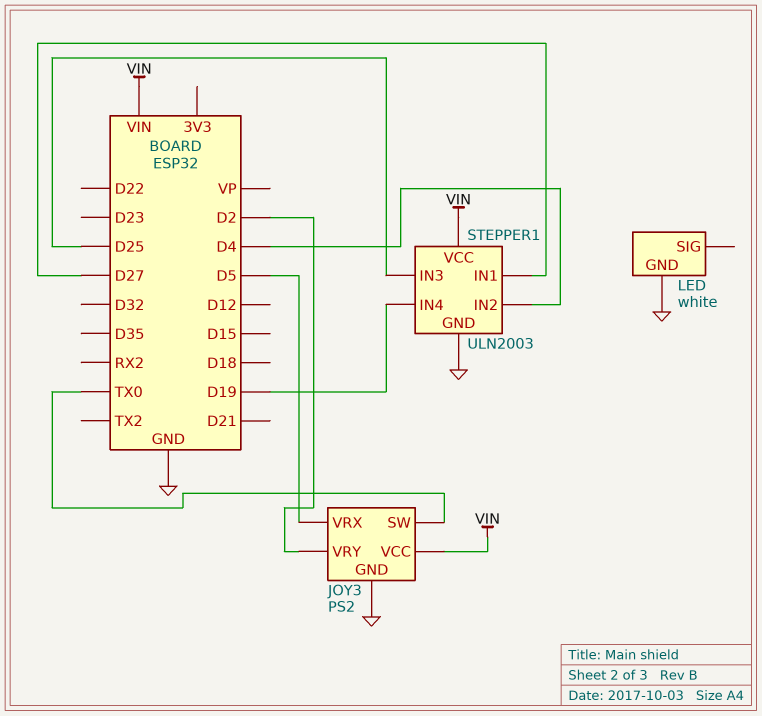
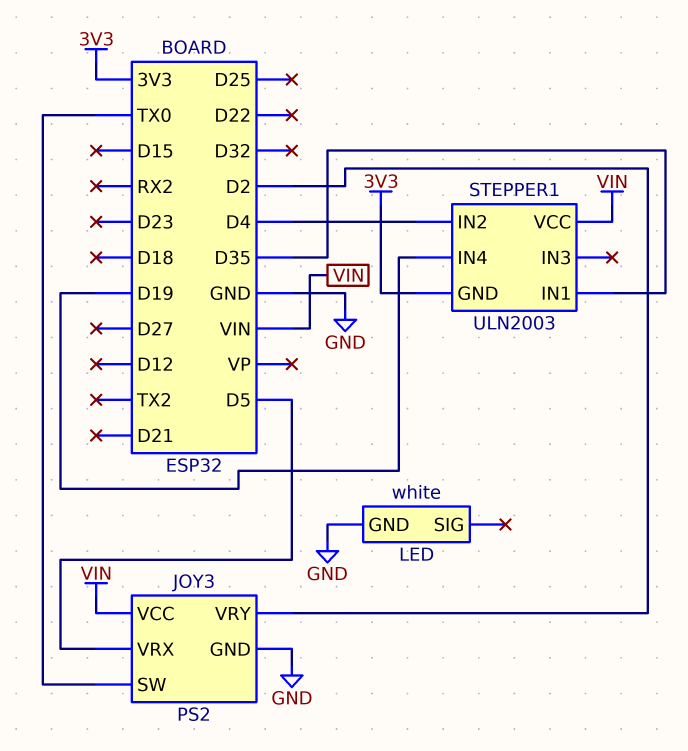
STEPPER1 pin GND: GND -> 3V3
STEPPER1 pin IN1: D27 -> D35
STEPPER1 pin IN3: D25 -> none

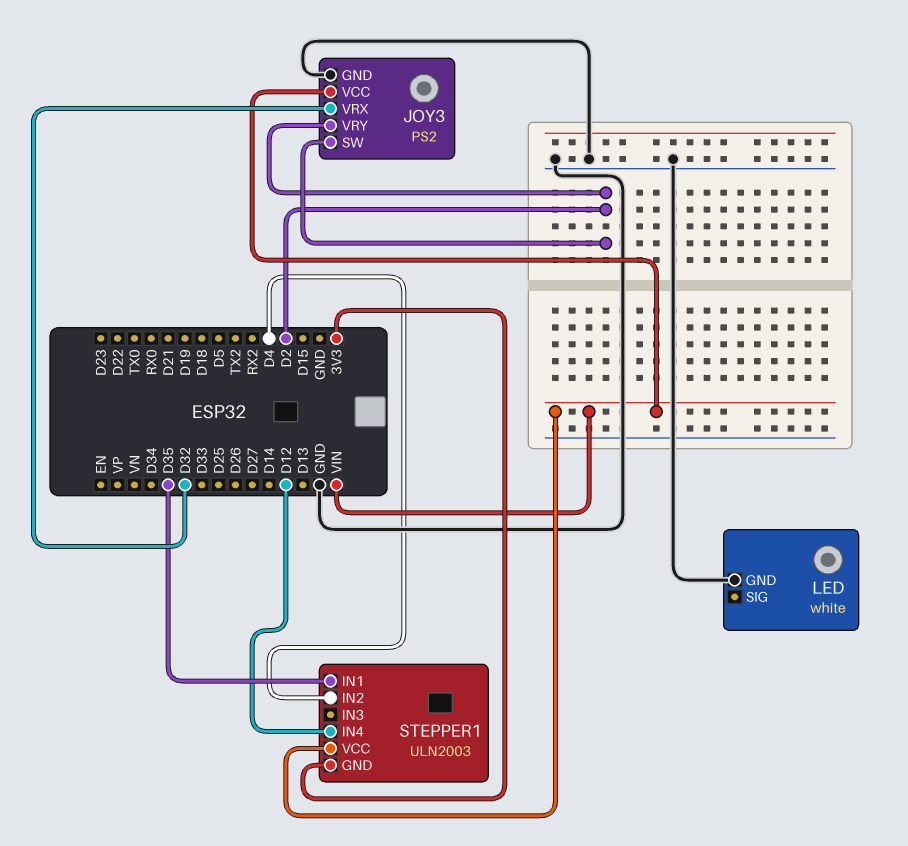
JOY3 pin SW: TX0 -> D2
JOY3 pin VRX: D5 -> D32
STEPPER1 pin IN4: D19 -> D12

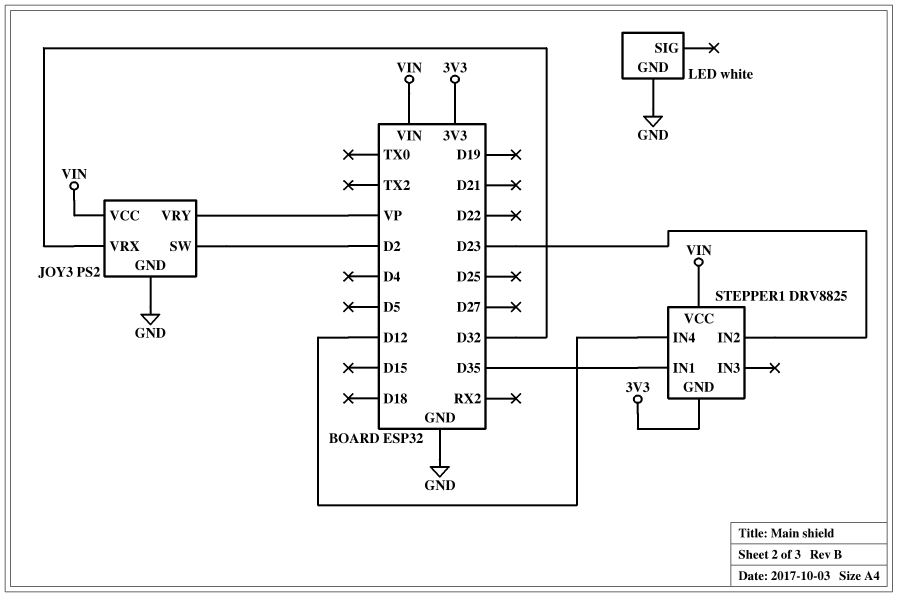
JOY3 pin VRY: D2 -> VP
STEPPER1: ULN2003 -> DRV8825
STEPPER1 pin IN2: D4 -> D23

